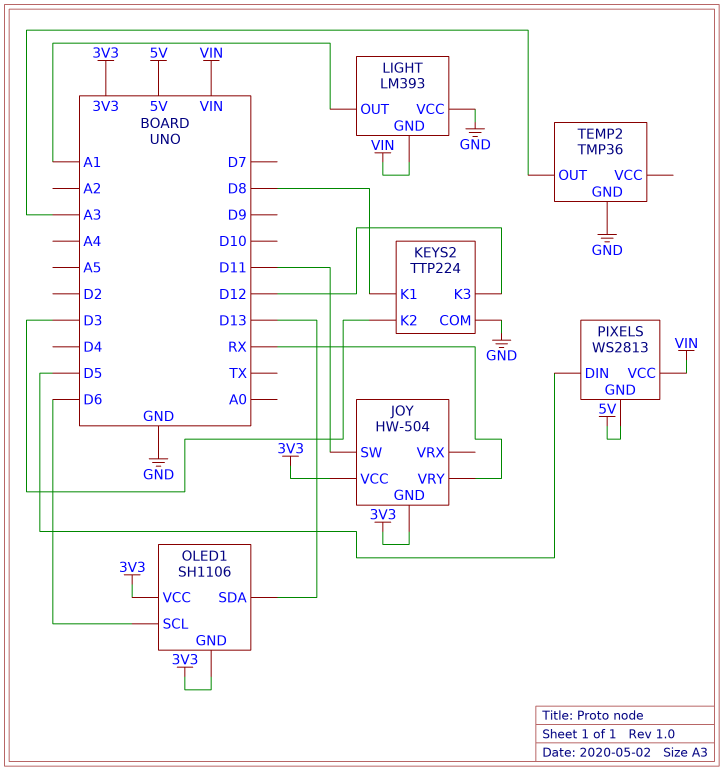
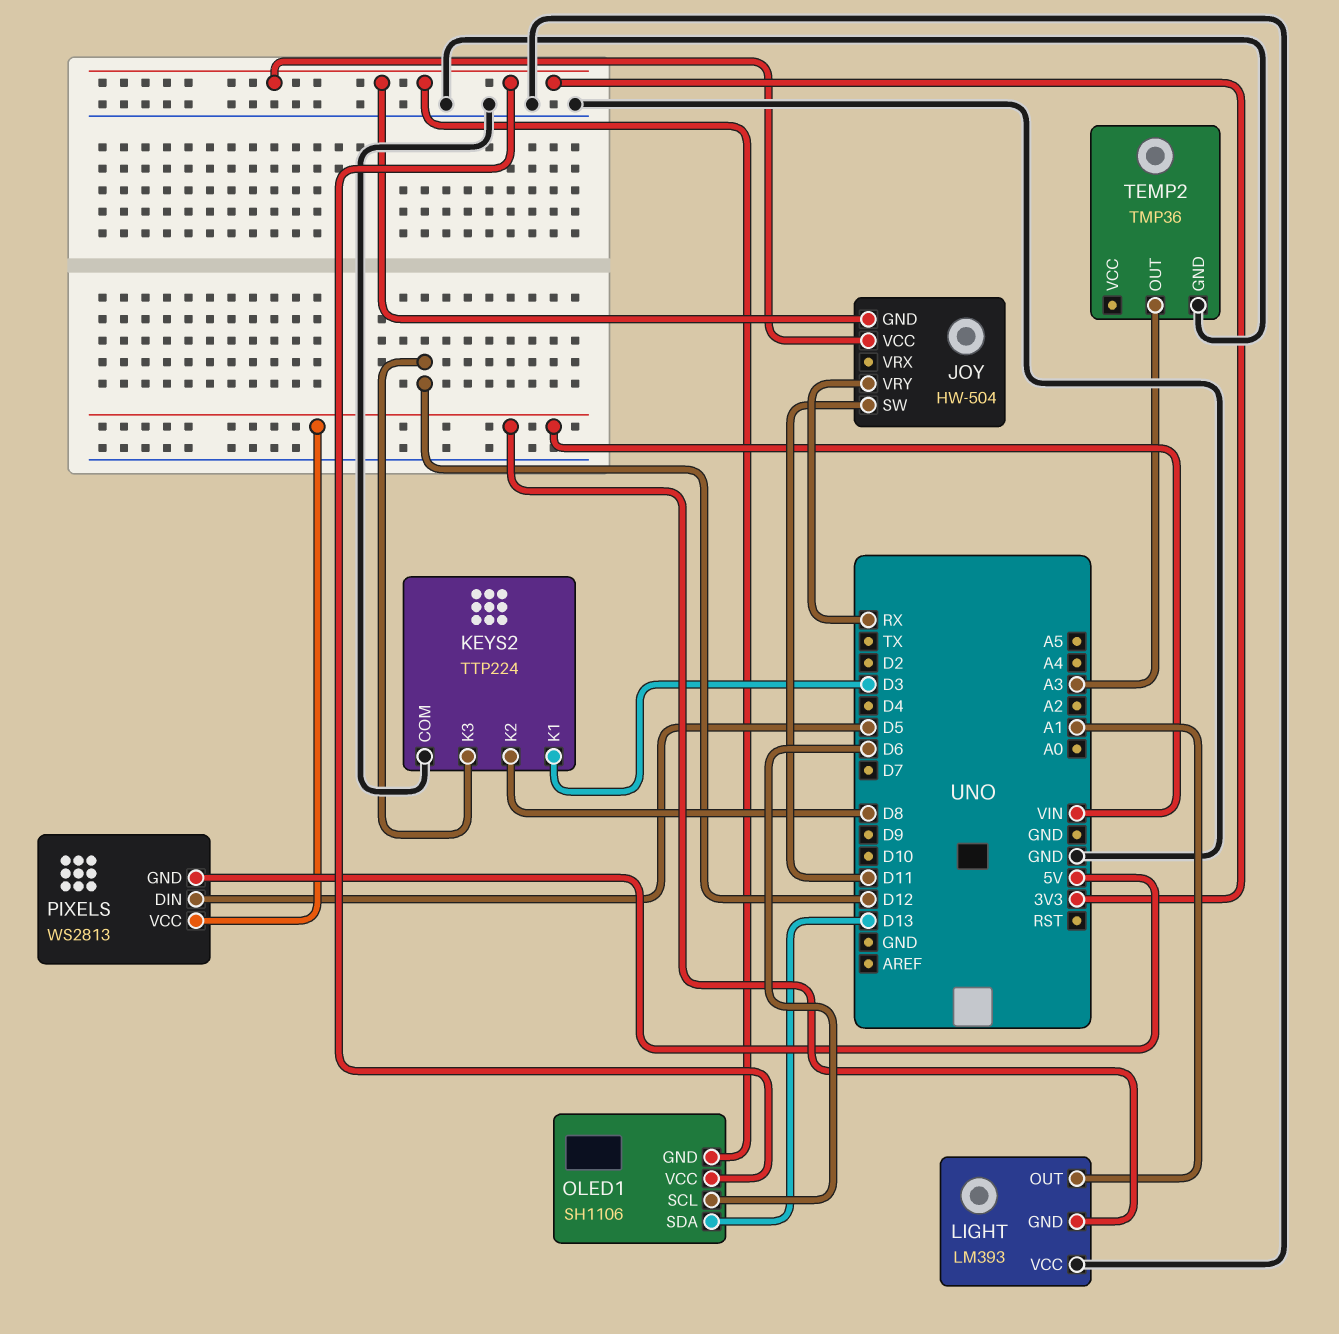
KEYS2 pin K1: D8 -> D3
KEYS2 pin K2: D3 -> D8

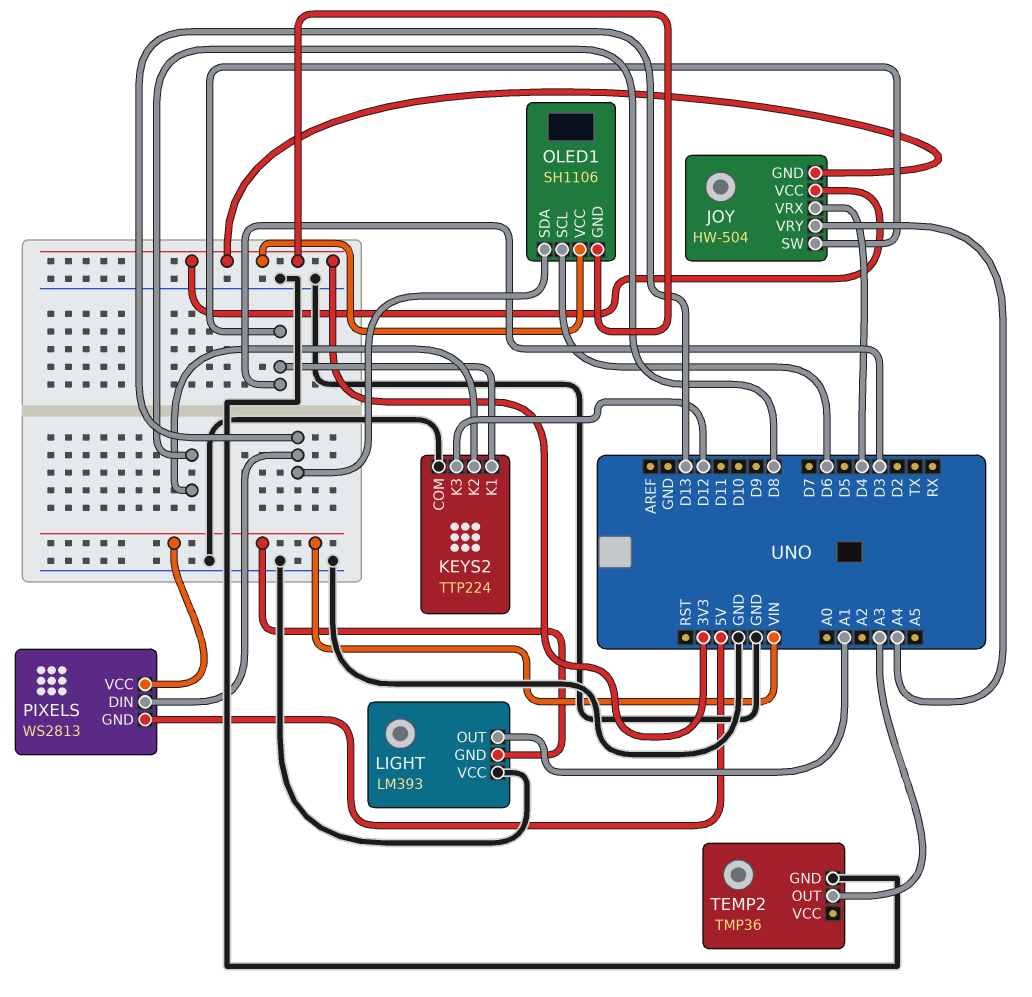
JOY pin SW: D11 -> D3
JOY pin VRX: none -> D4
JOY pin VRY: RX -> A4
PIXELS pin DIN: D5 -> D13

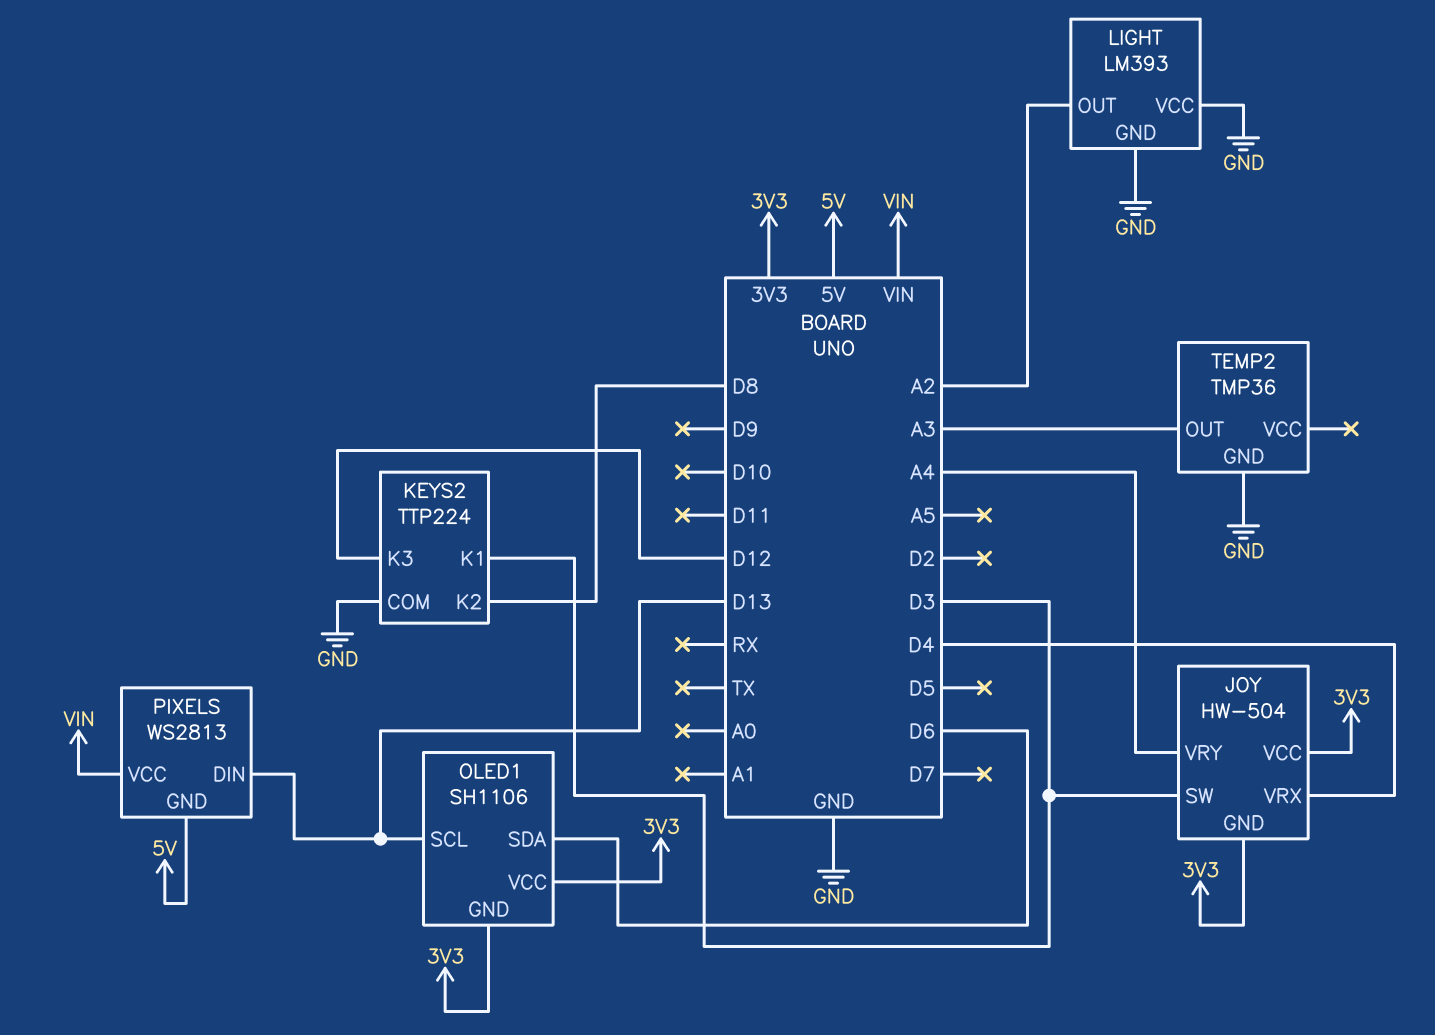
LIGHT pin GND: VIN -> GND
LIGHT pin OUT: A1 -> A2
OLED1 pin SCL: D6 -> D13
OLED1 pin SDA: D13 -> D6

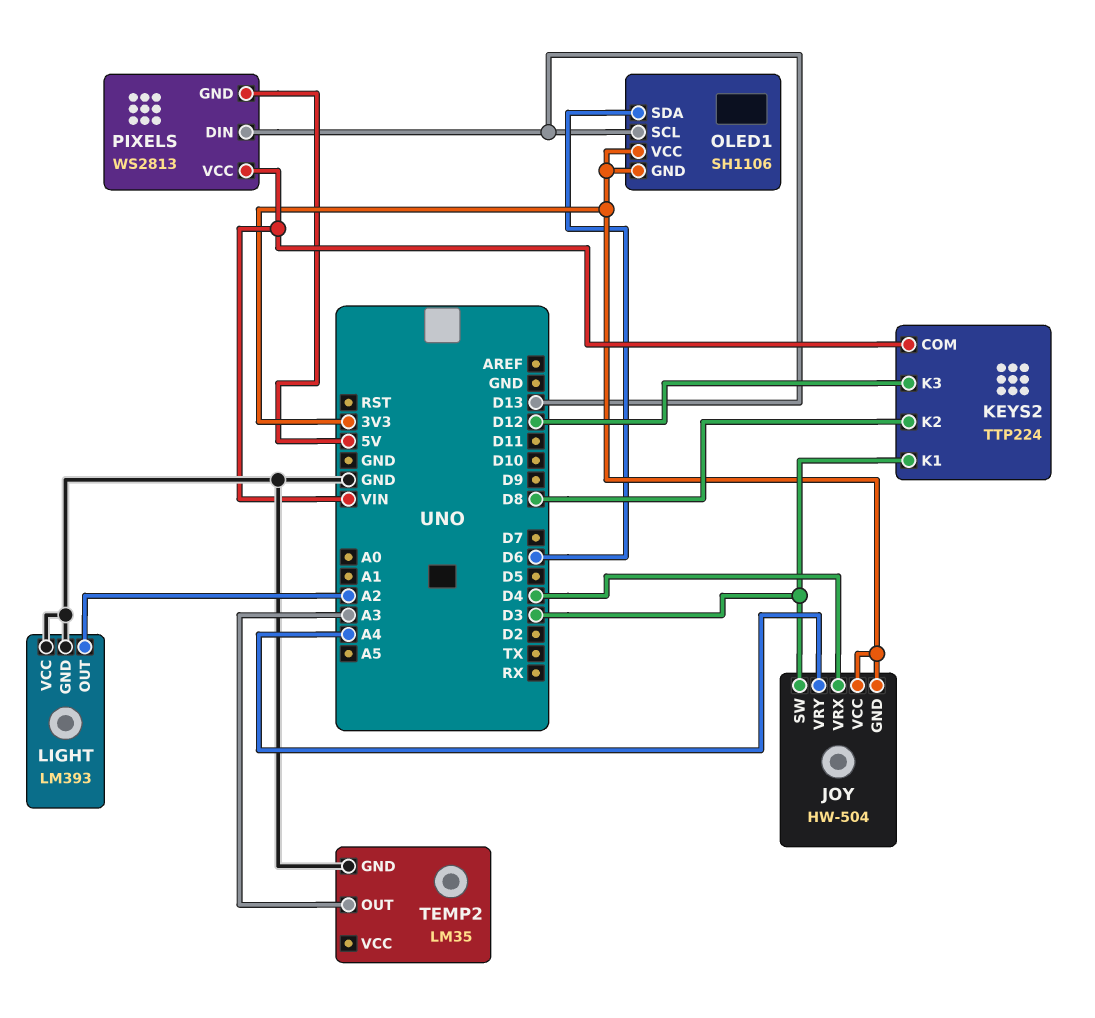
KEYS2 pin COM: GND -> VIN
TEMP2: TMP36 -> LM35

